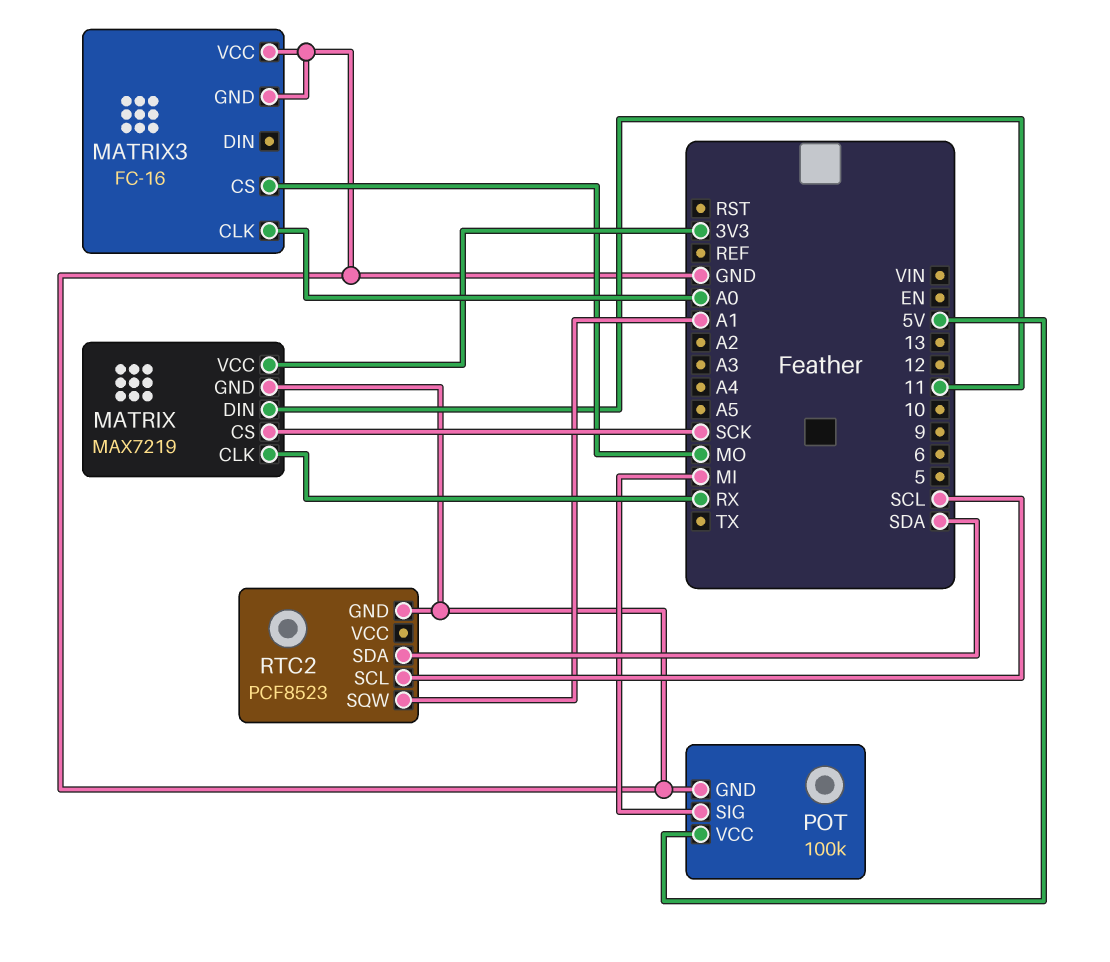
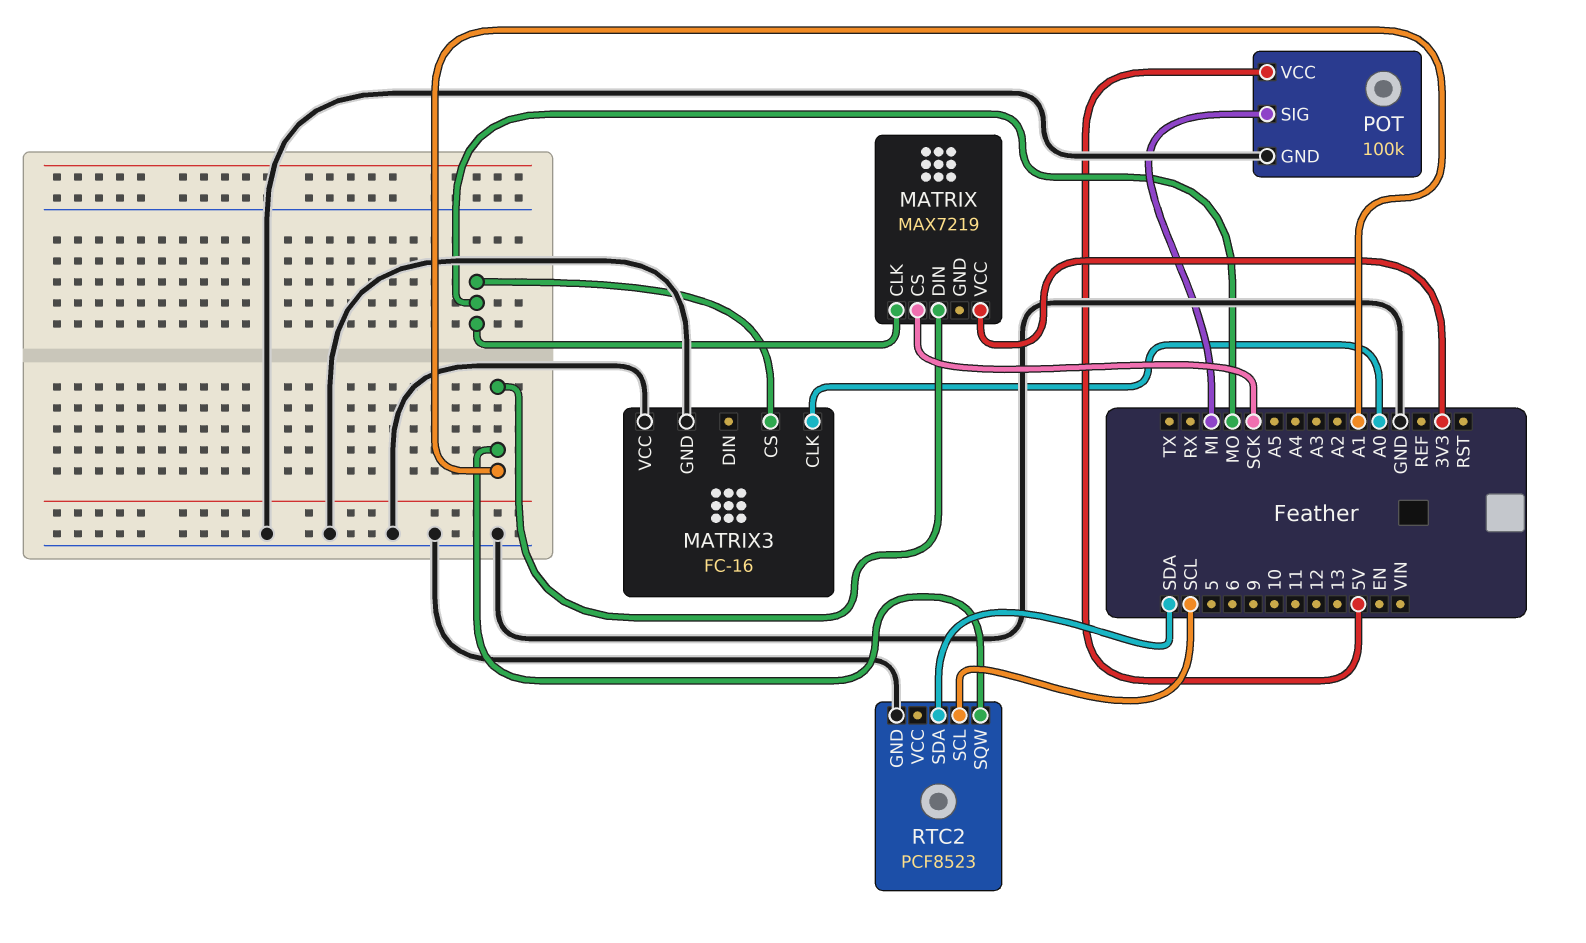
MATRIX pin CLK: RX -> MO
MATRIX pin DIN: 11 -> A1
MATRIX pin GND: GND -> none

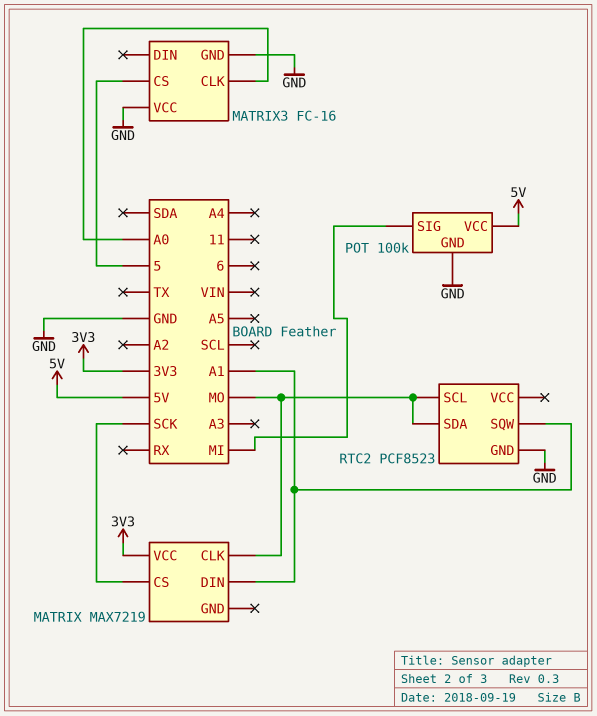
MATRIX3 pin CS: MO -> 5
RTC2 pin SCL: SCL -> MO
RTC2 pin SDA: SDA -> MO

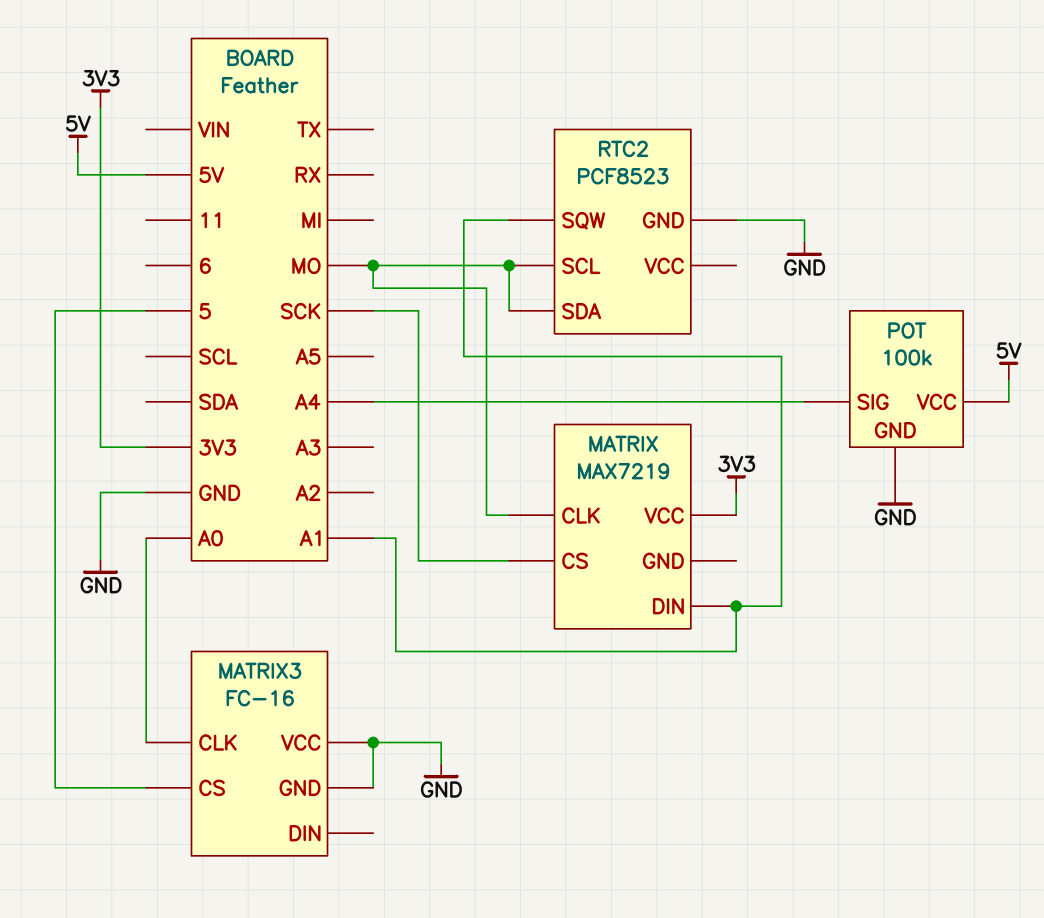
POT pin SIG: MI -> A4

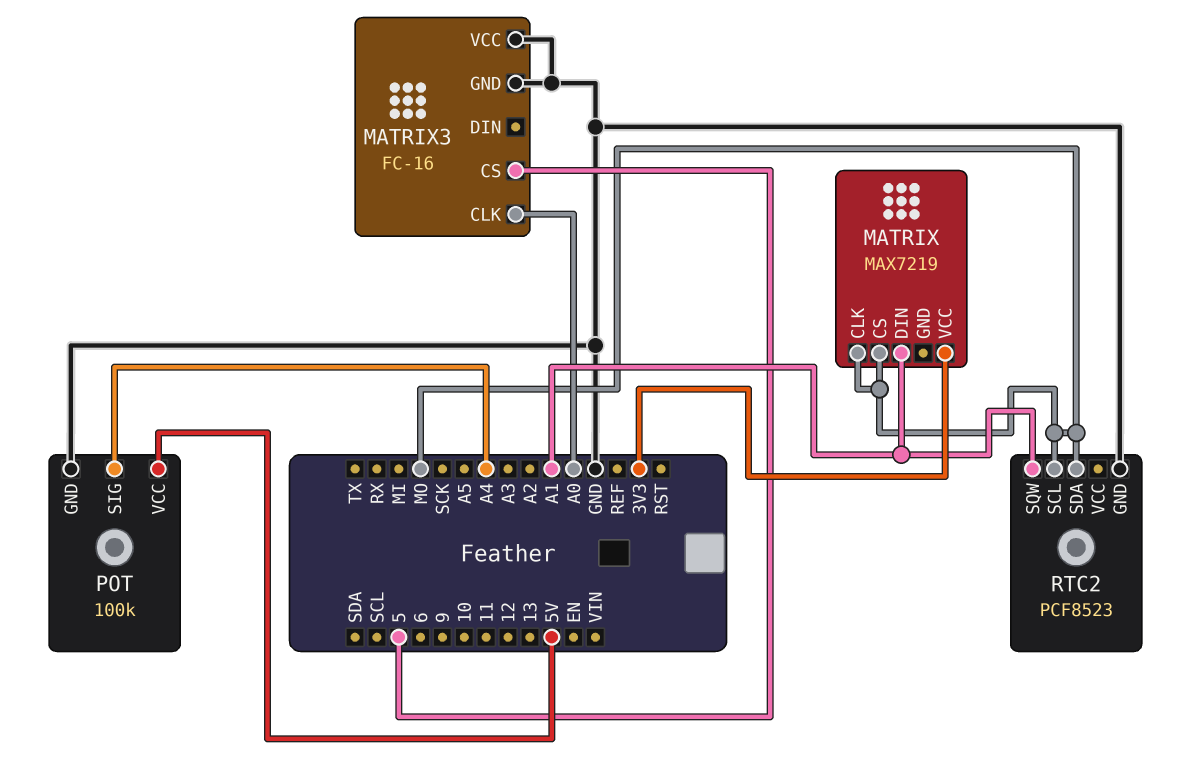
MATRIX pin CS: SCK -> MO

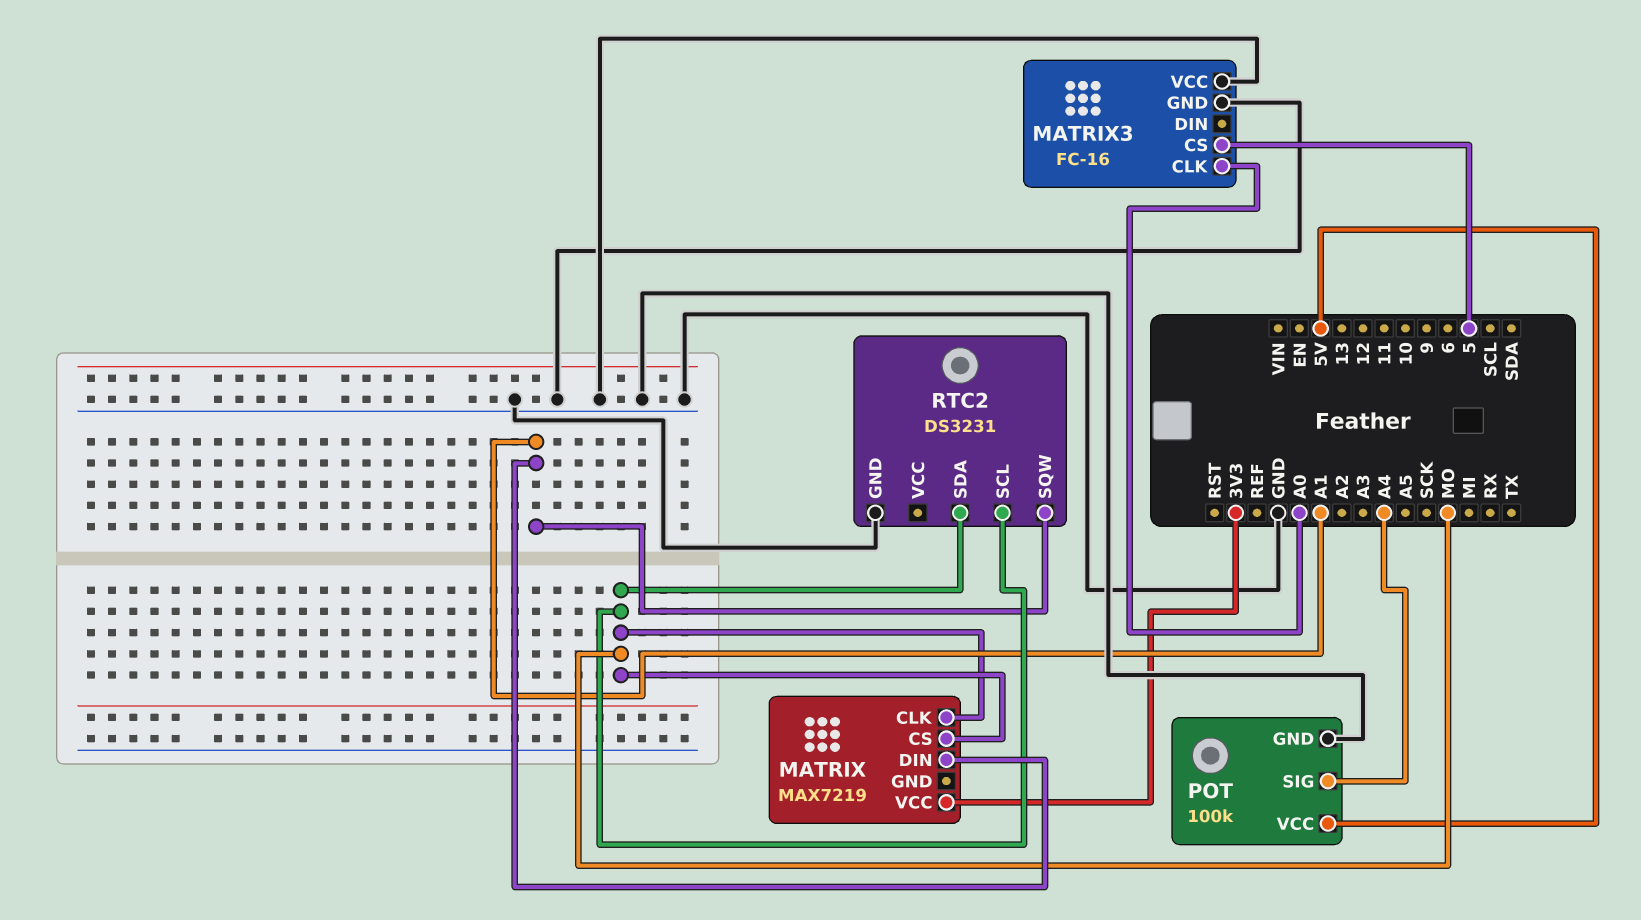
RTC2: PCF8523 -> DS3231

